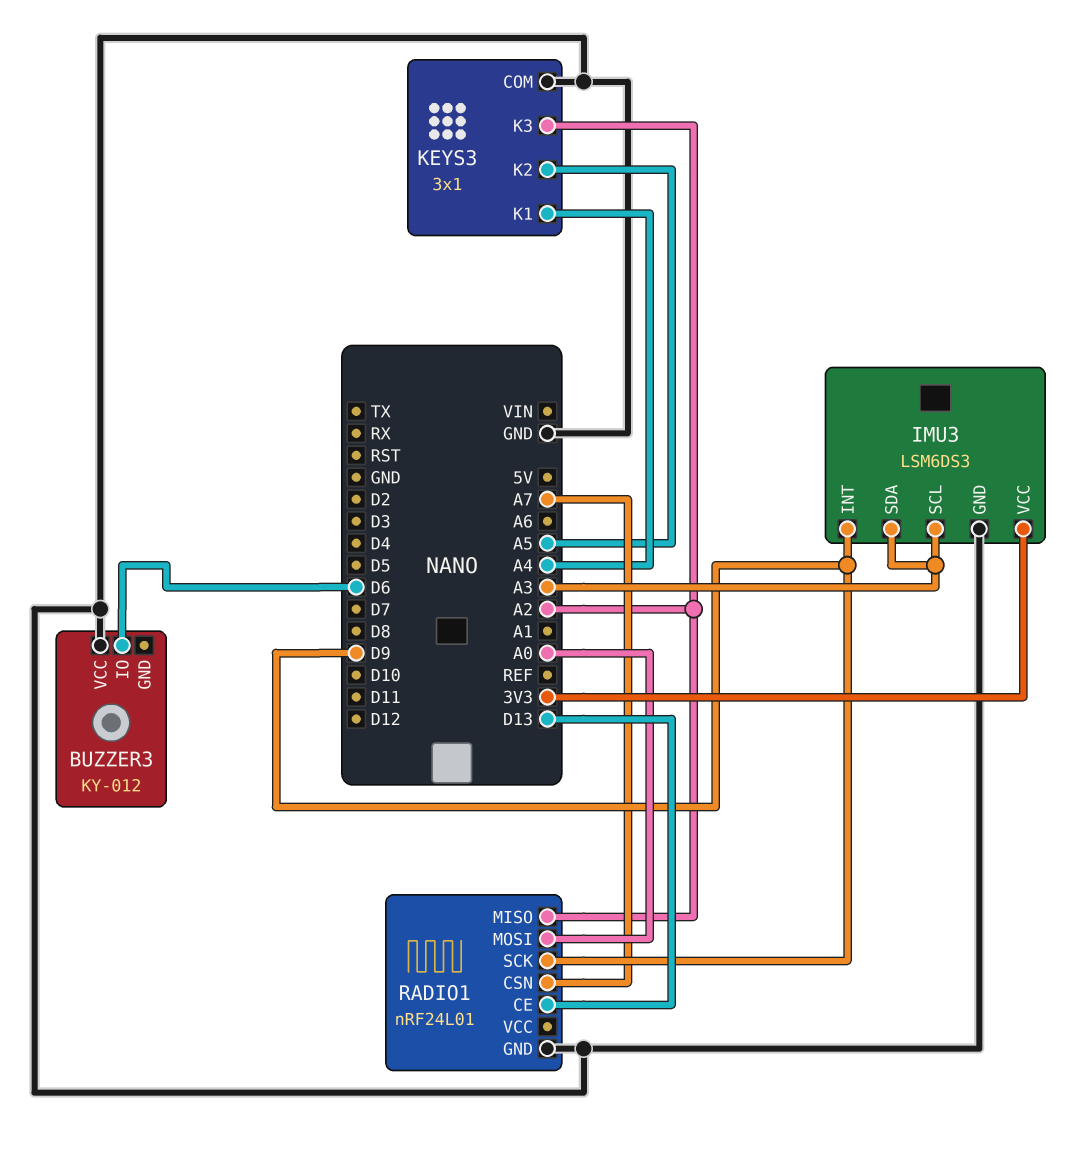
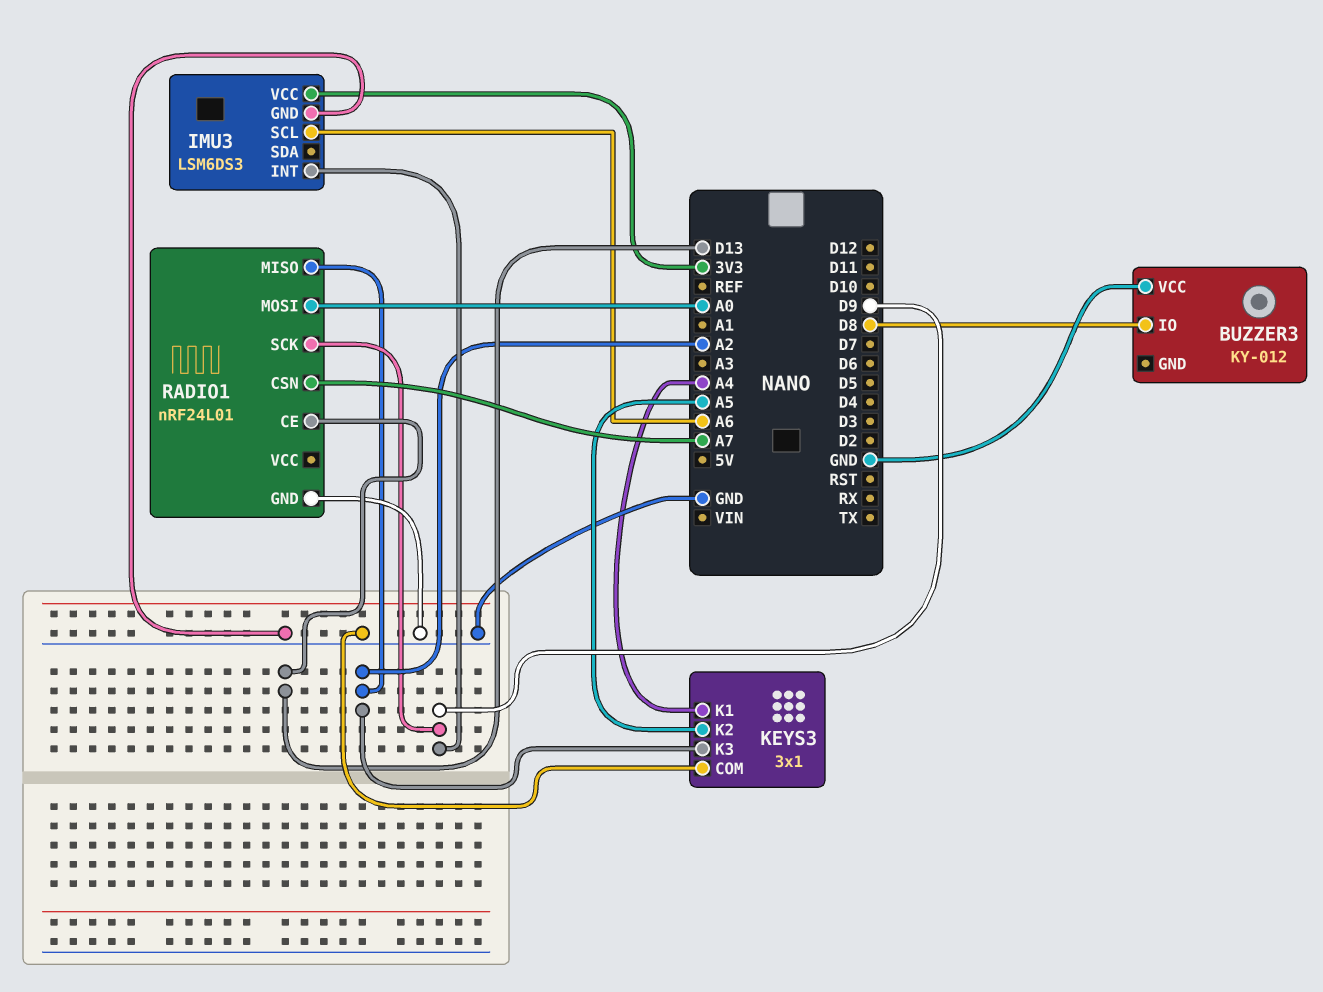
BUZZER3 pin IO: D6 -> D8
IMU3 pin SCL: A3 -> A6
IMU3 pin SDA: A3 -> none

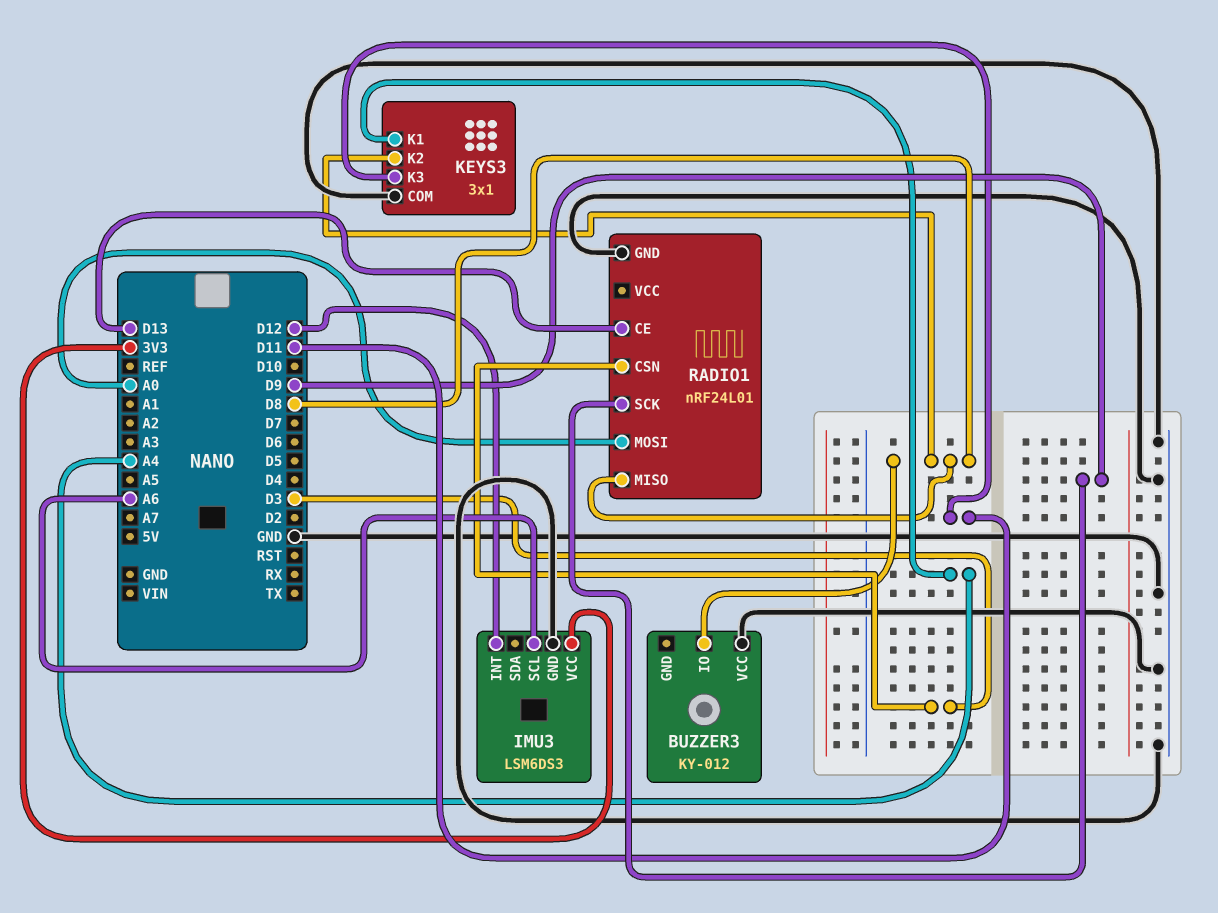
IMU3 pin INT: D9 -> D12
KEYS3 pin K2: A5 -> D8
KEYS3 pin K3: A2 -> D11
RADIO1 pin CSN: A7 -> D3
RADIO1 pin MISO: A2 -> D8

